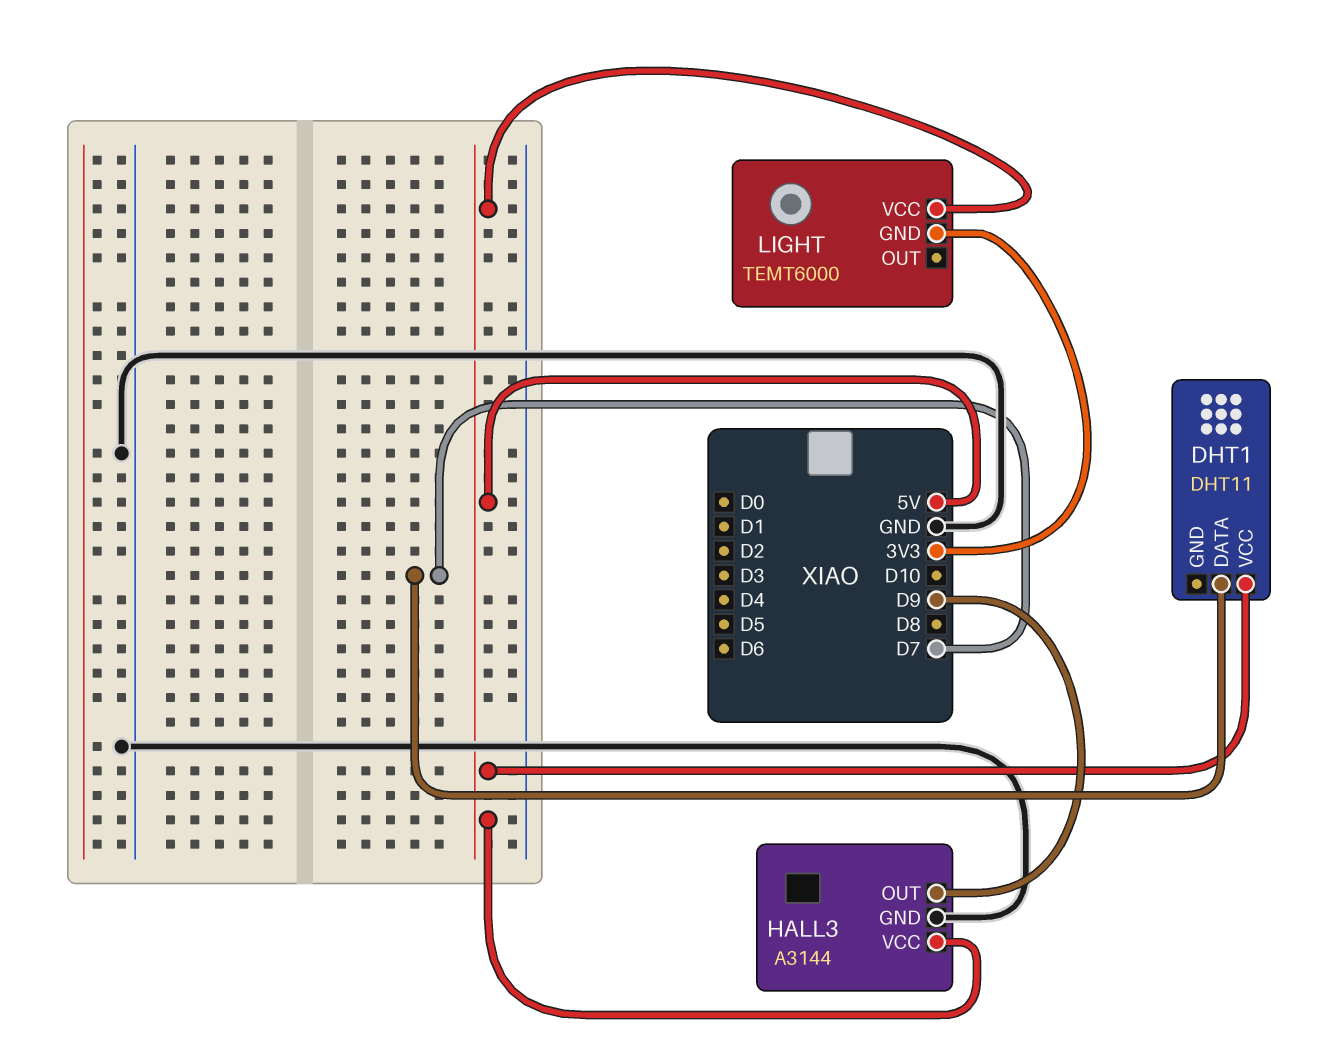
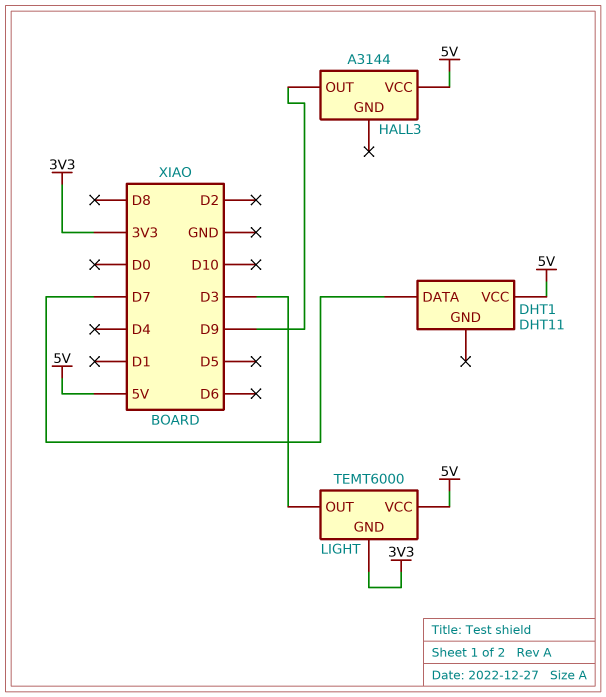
HALL3 pin GND: GND -> none
LIGHT pin OUT: none -> D3

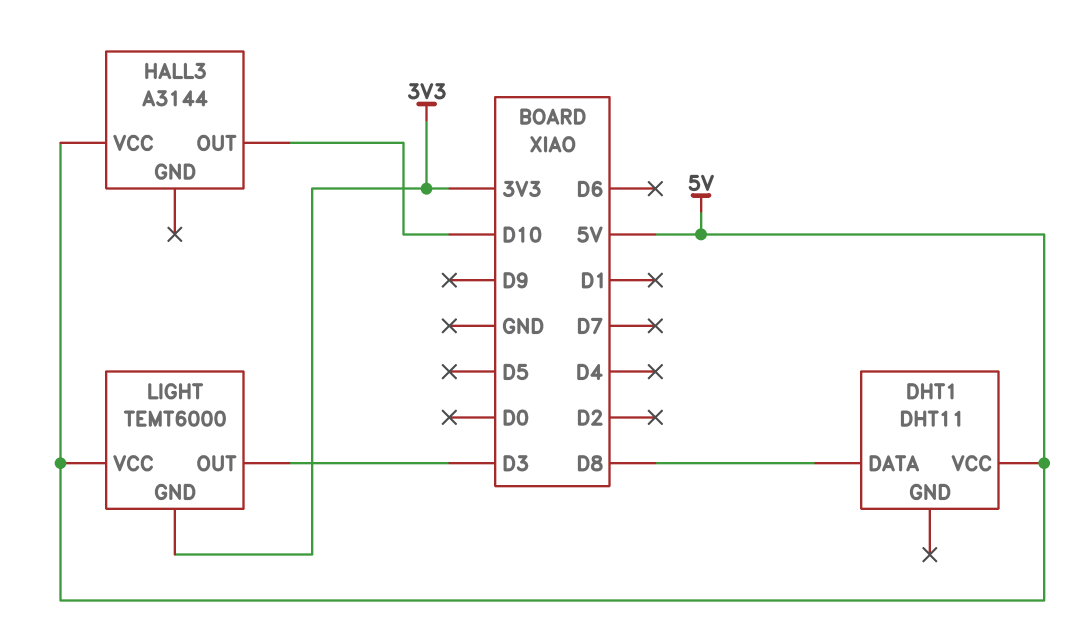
DHT1 pin DATA: D7 -> D8
HALL3 pin OUT: D9 -> D10

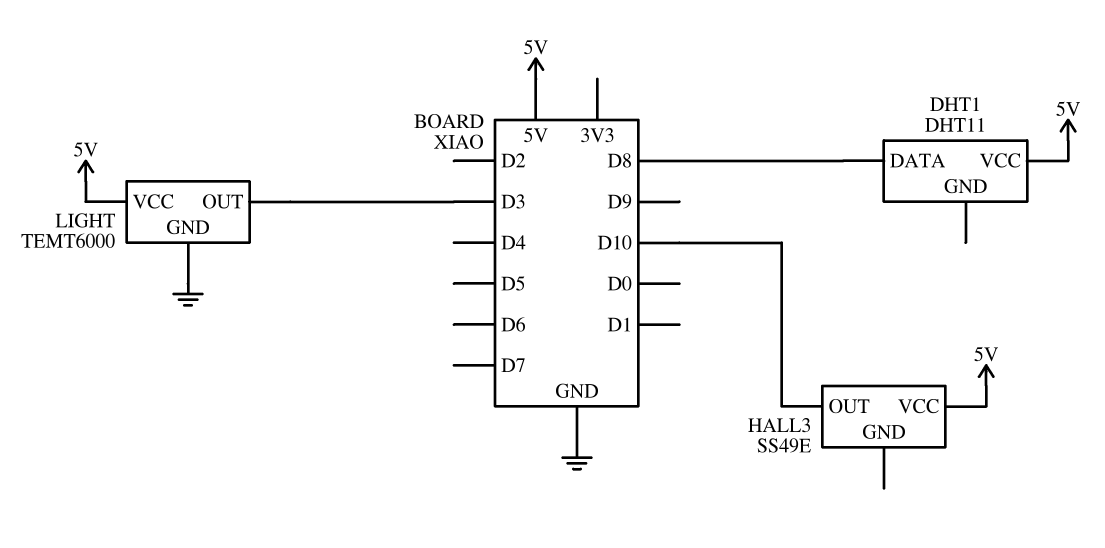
HALL3: A3144 -> SS49E
LIGHT pin GND: 3V3 -> GND

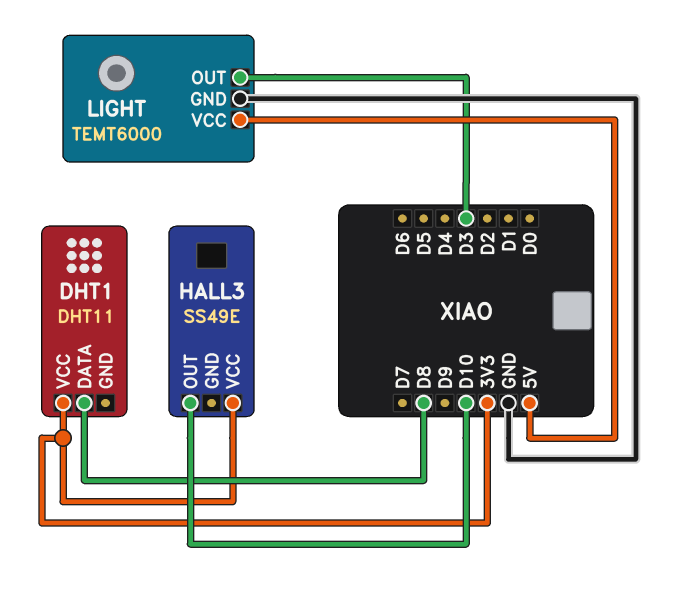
DHT1 pin VCC: 5V -> 3V3
HALL3 pin VCC: 5V -> 3V3

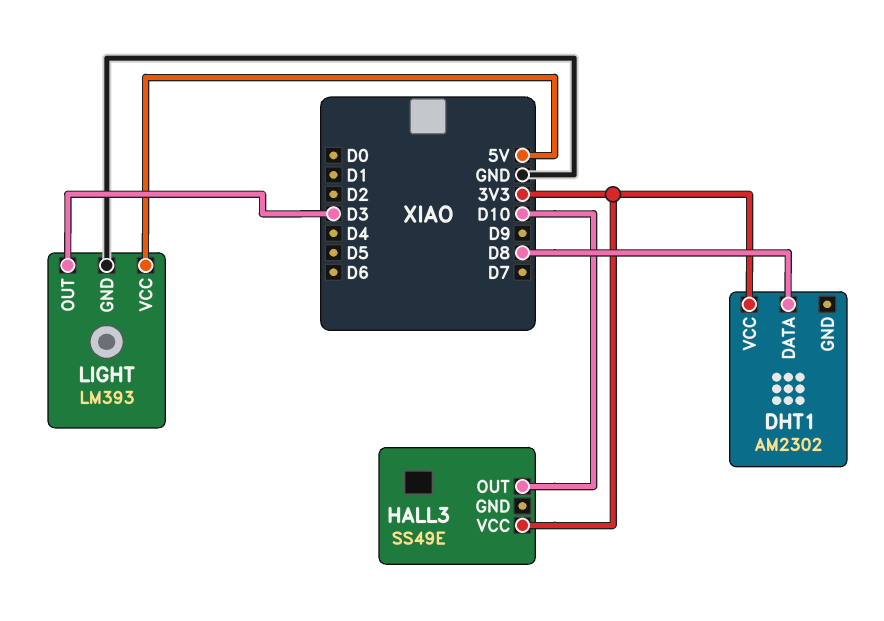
DHT1: DHT11 -> AM2302
LIGHT: TEMT6000 -> LM393

